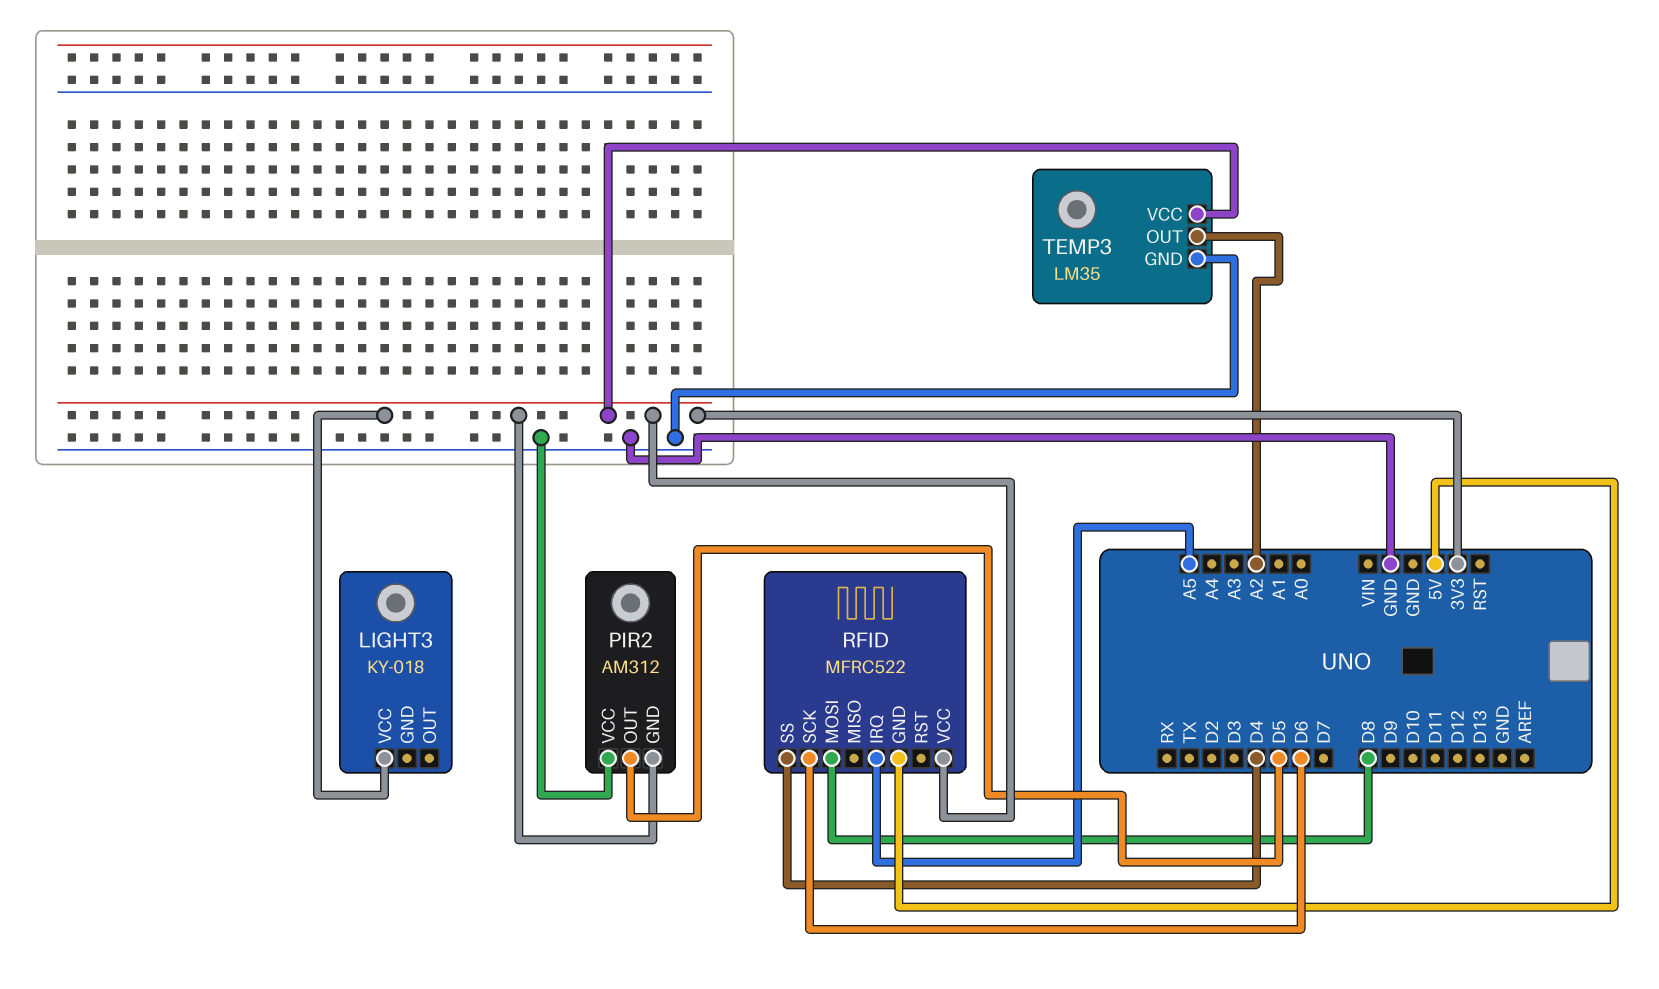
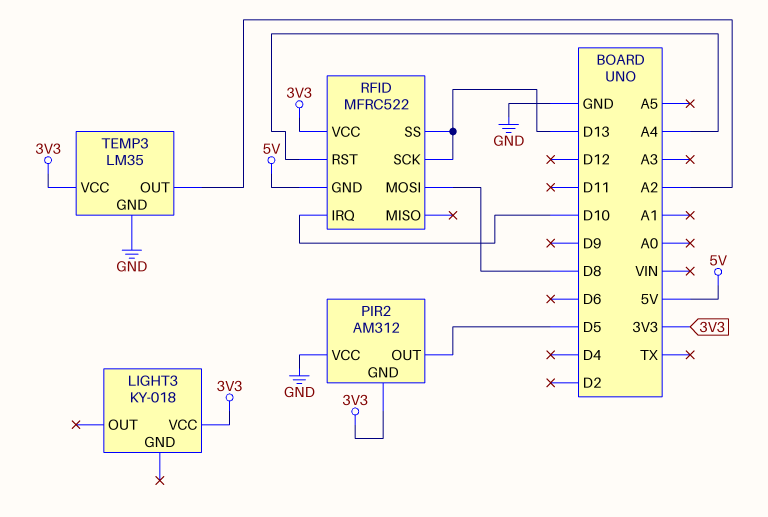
RFID pin IRQ: A5 -> D10
RFID pin RST: none -> A4
RFID pin SCK: D6 -> D13
RFID pin SS: D4 -> D13

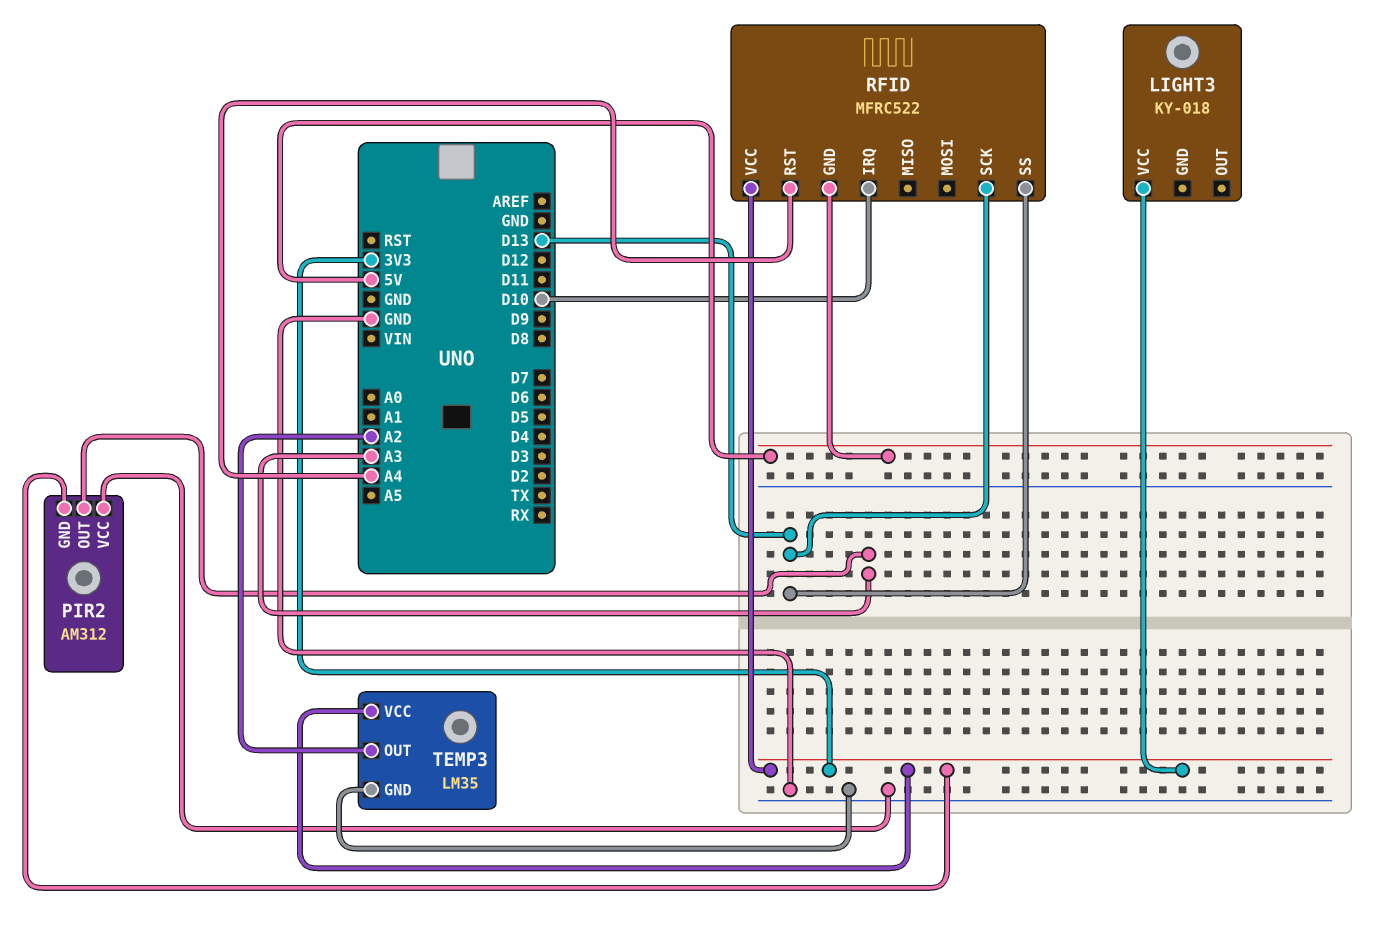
PIR2 pin OUT: D5 -> A3
RFID pin MOSI: D8 -> none

